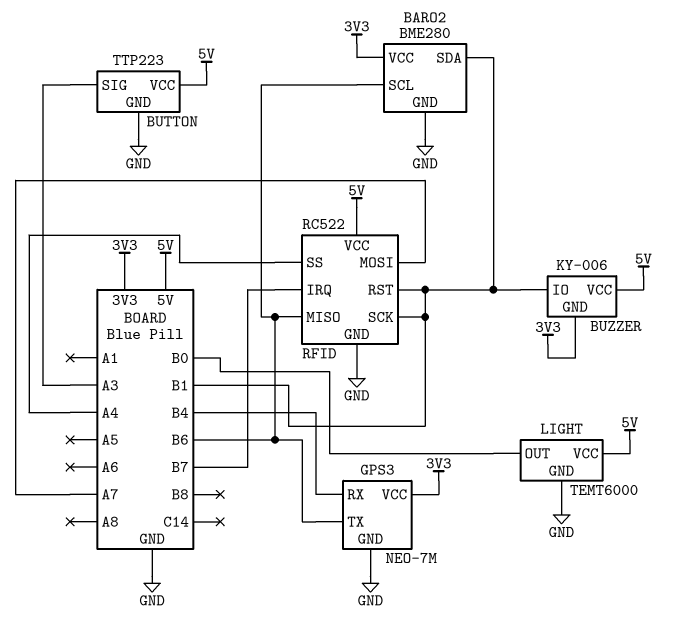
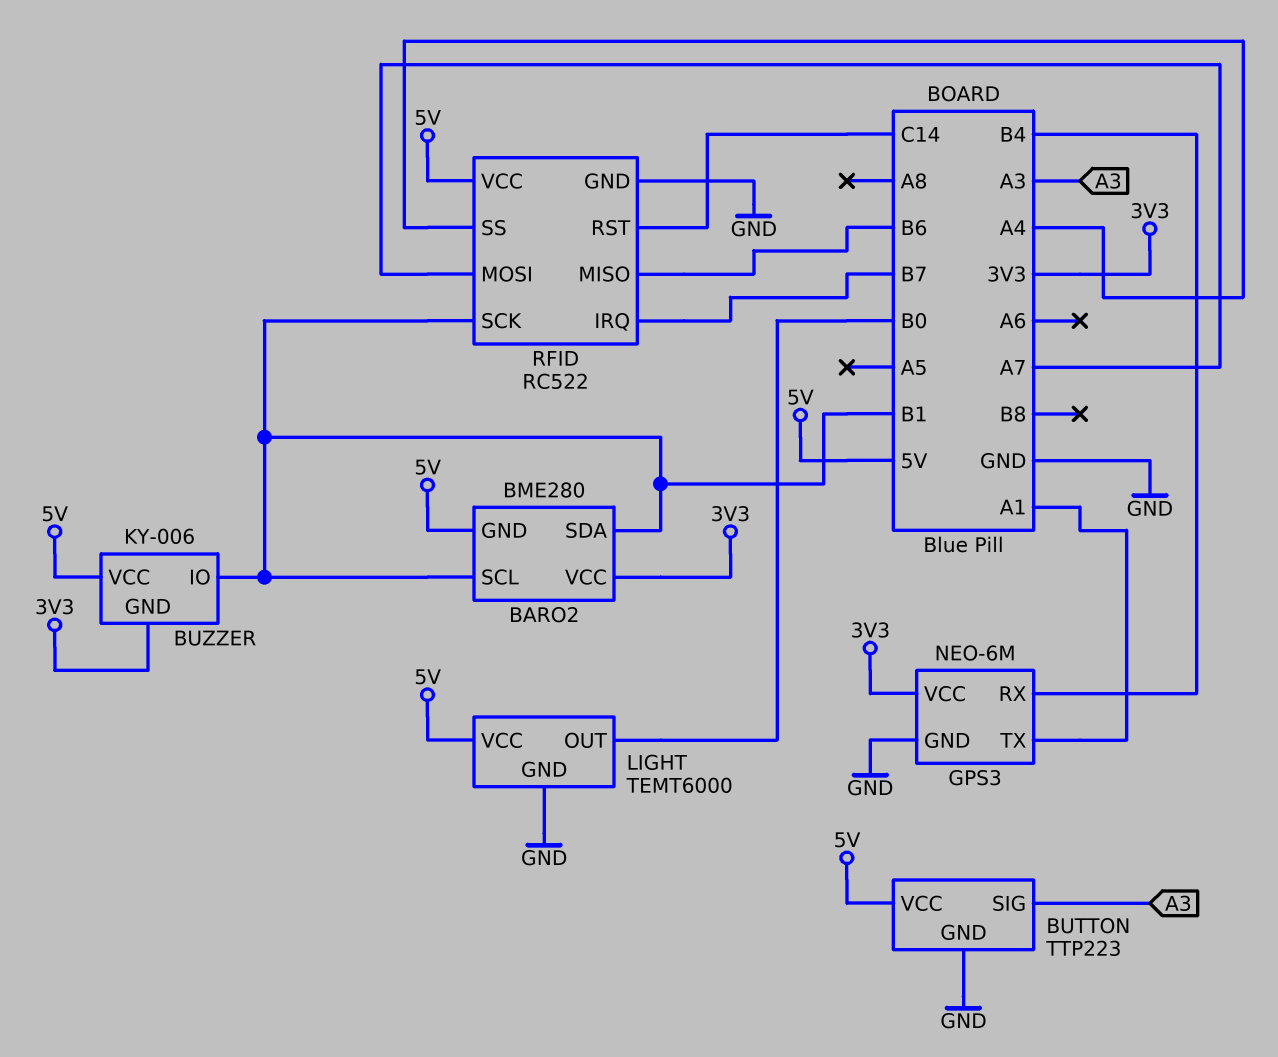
BARO2 pin GND: GND -> 5V
BARO2 pin SCL: B6 -> B1
GPS3: NEO-7M -> NEO-6M
GPS3 pin TX: B6 -> A1
RFID pin RST: B1 -> C14

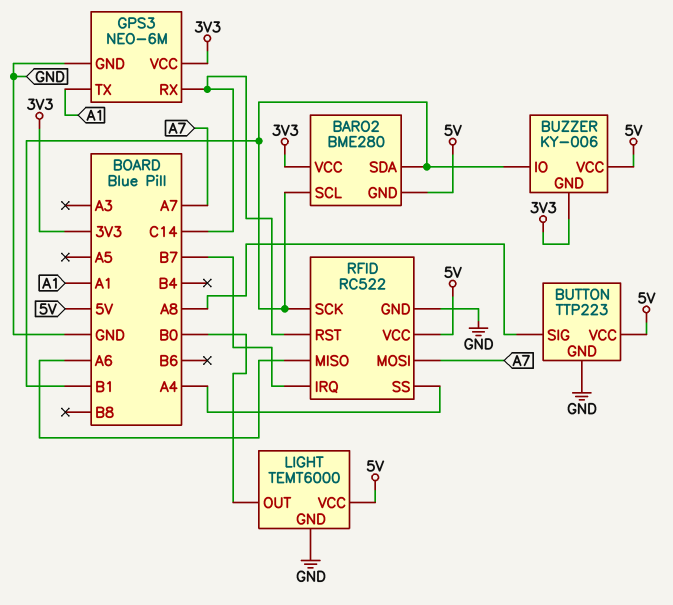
BUTTON pin SIG: A3 -> A8
GPS3 pin RX: B4 -> C14
RFID pin MISO: B6 -> A6

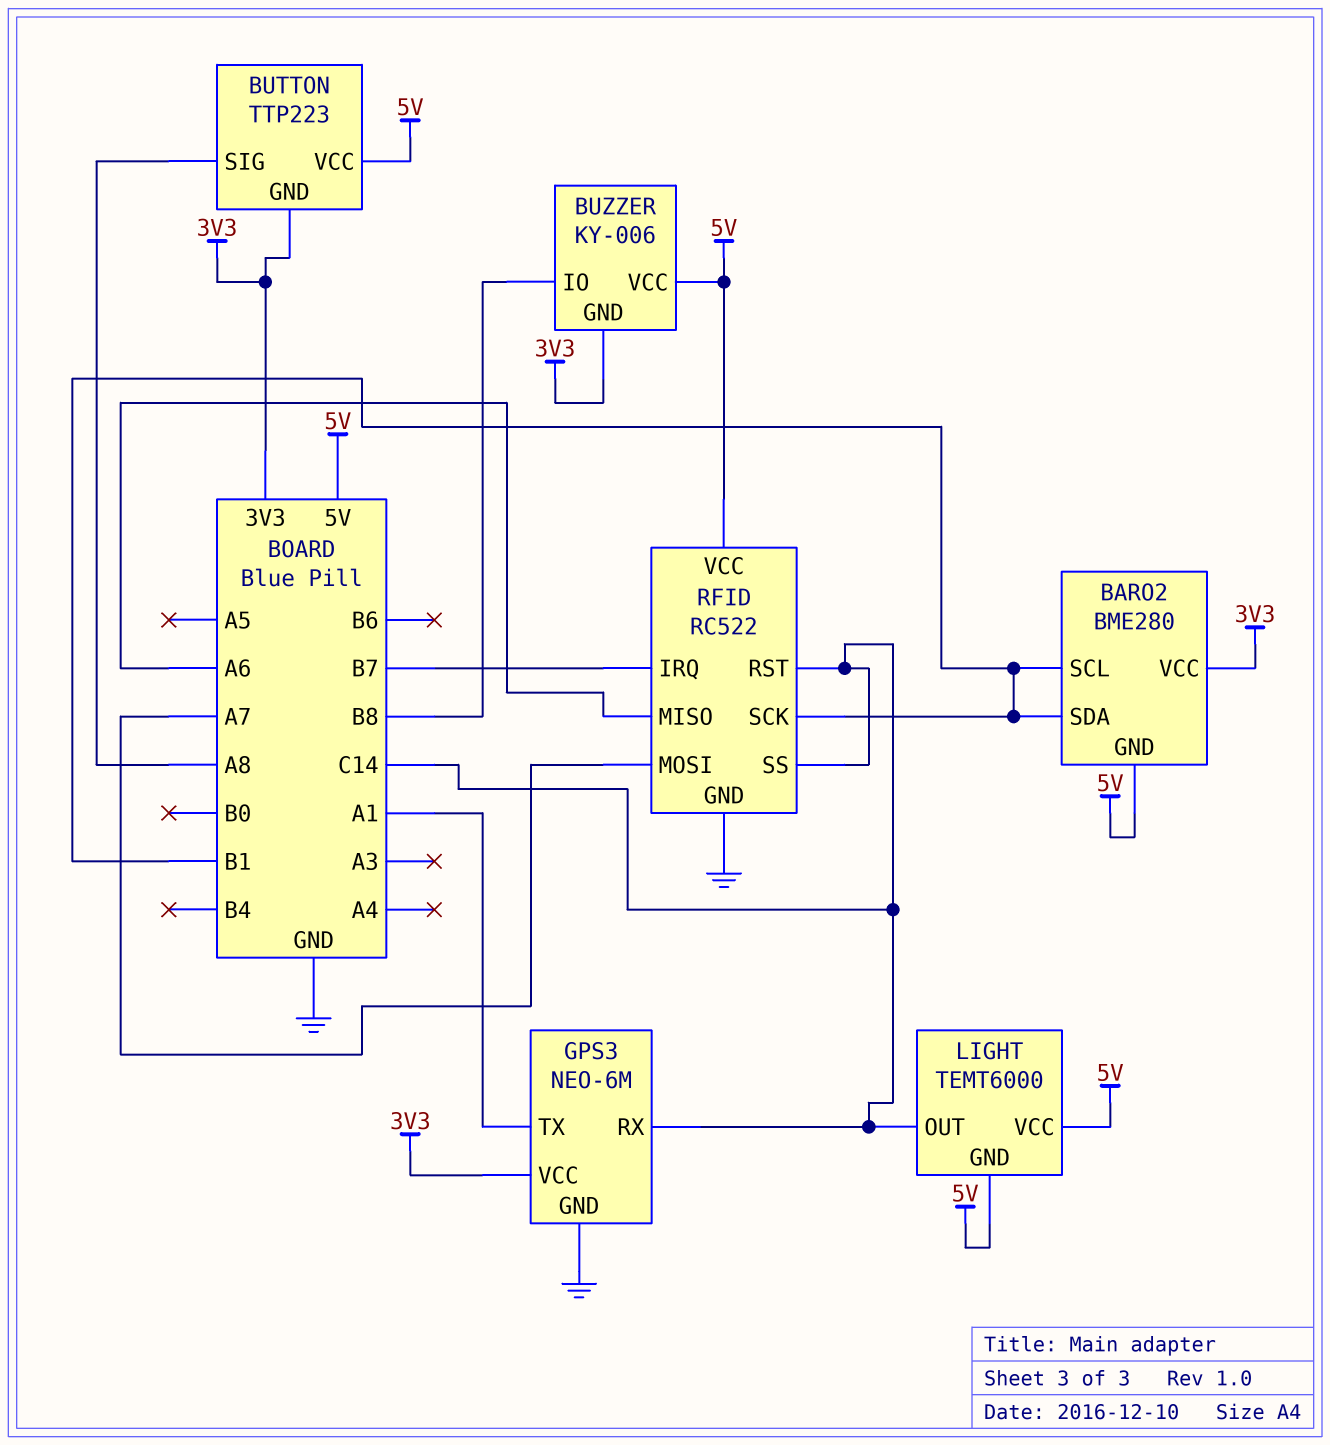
BUTTON pin GND: GND -> 3V3
BUZZER pin IO: B1 -> B8
LIGHT pin GND: GND -> 5V
LIGHT pin OUT: B0 -> C14
RFID pin SS: A4 -> C14

